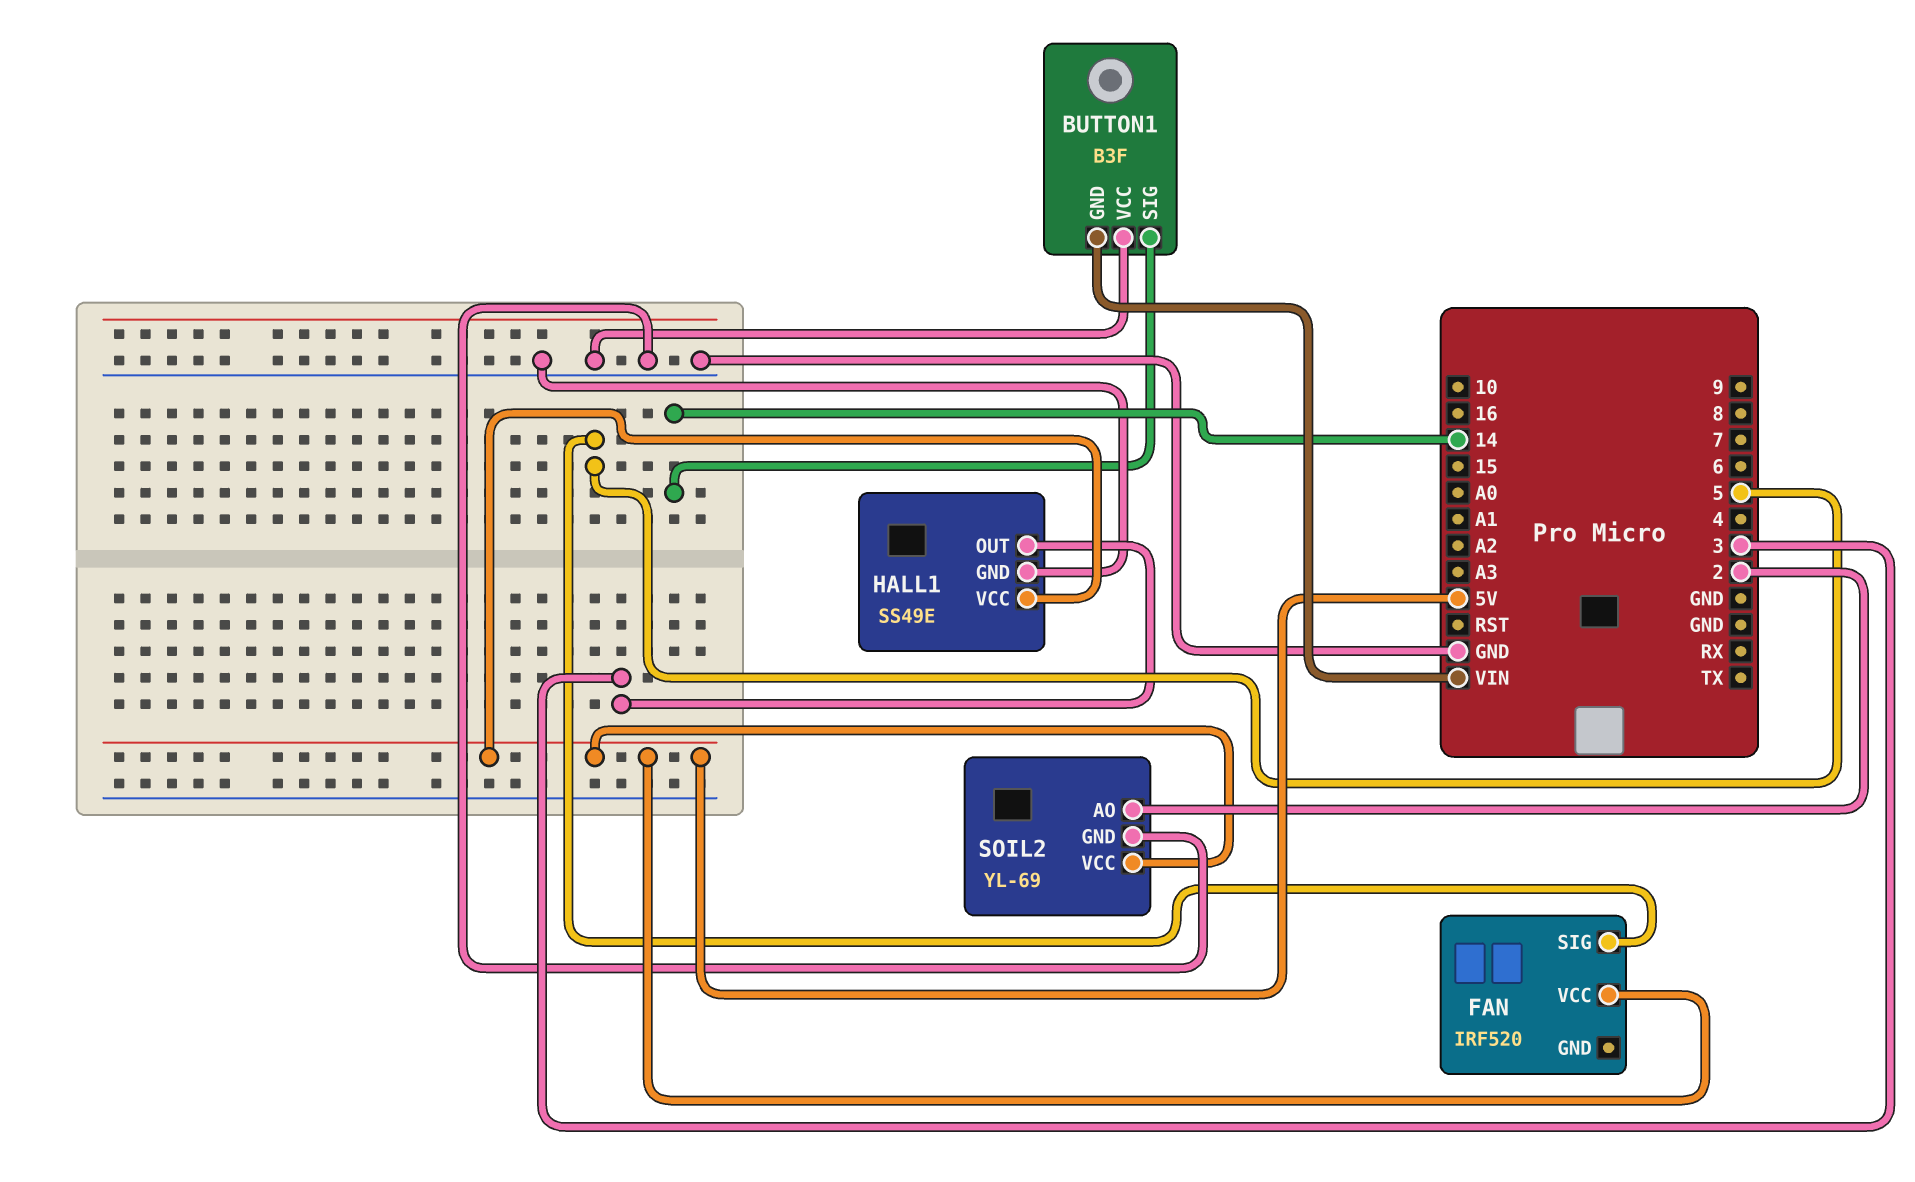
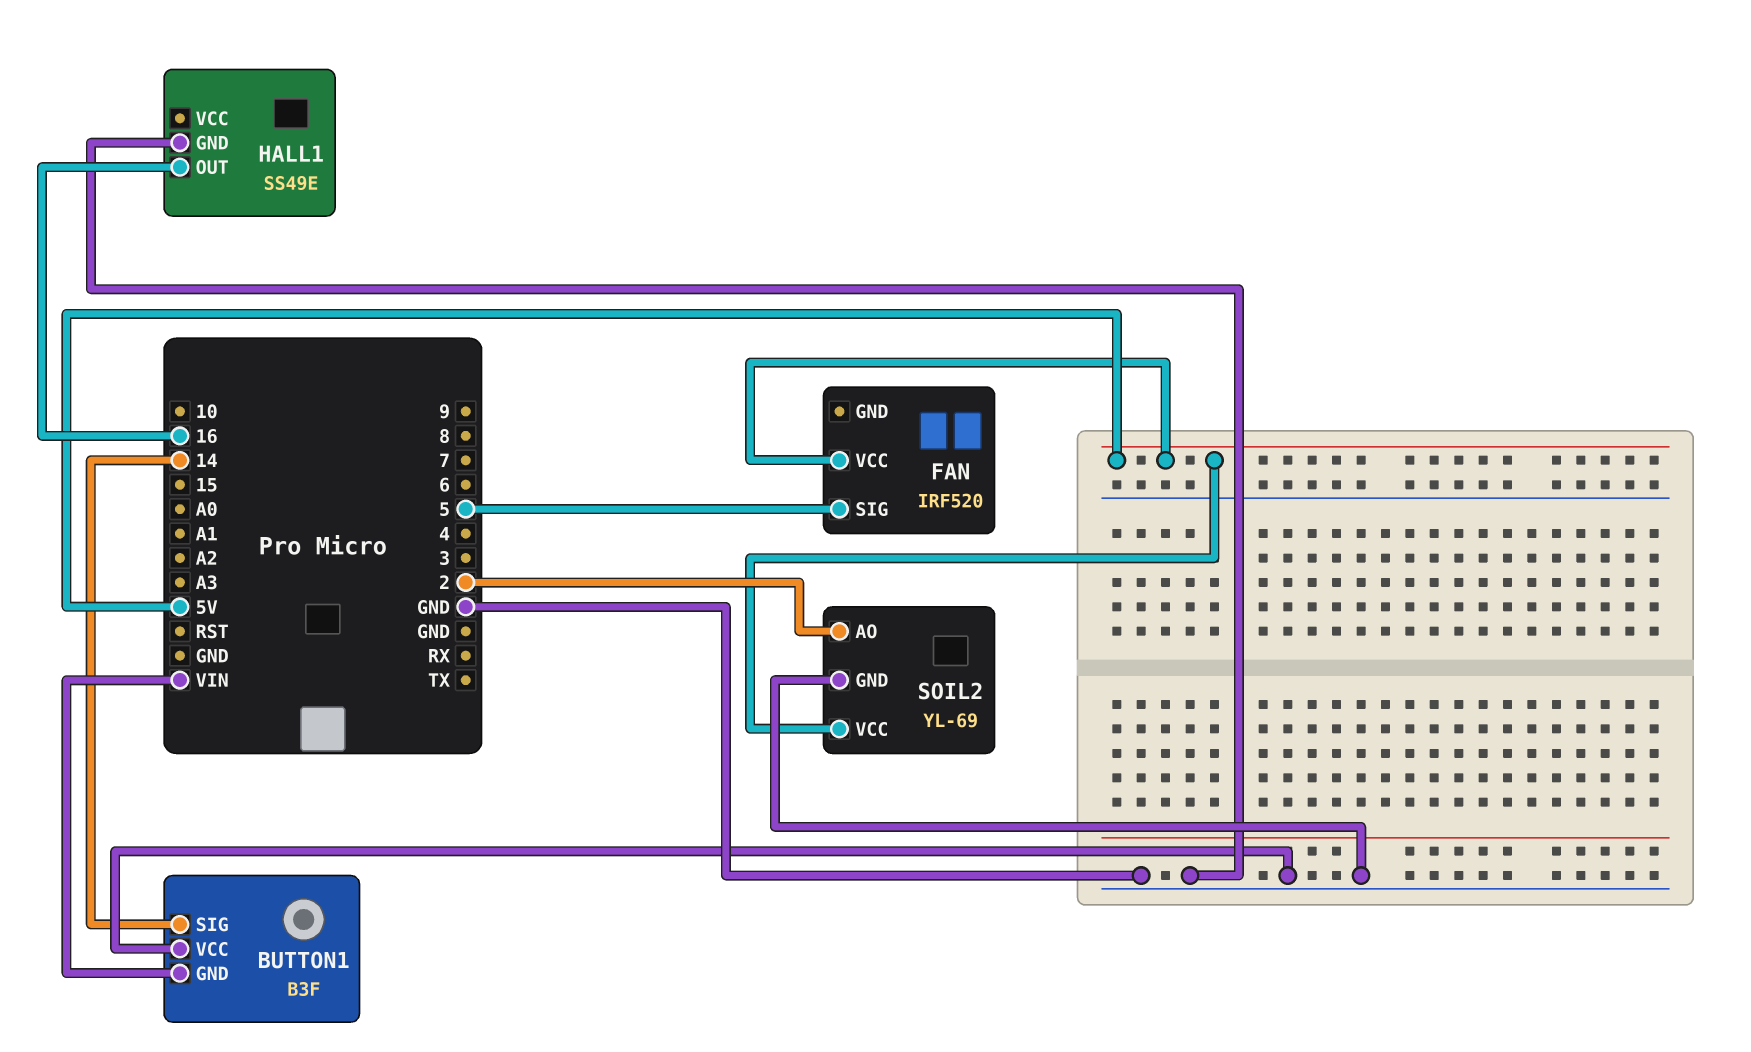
HALL1 pin OUT: 3 -> 16
HALL1 pin VCC: 5V -> none

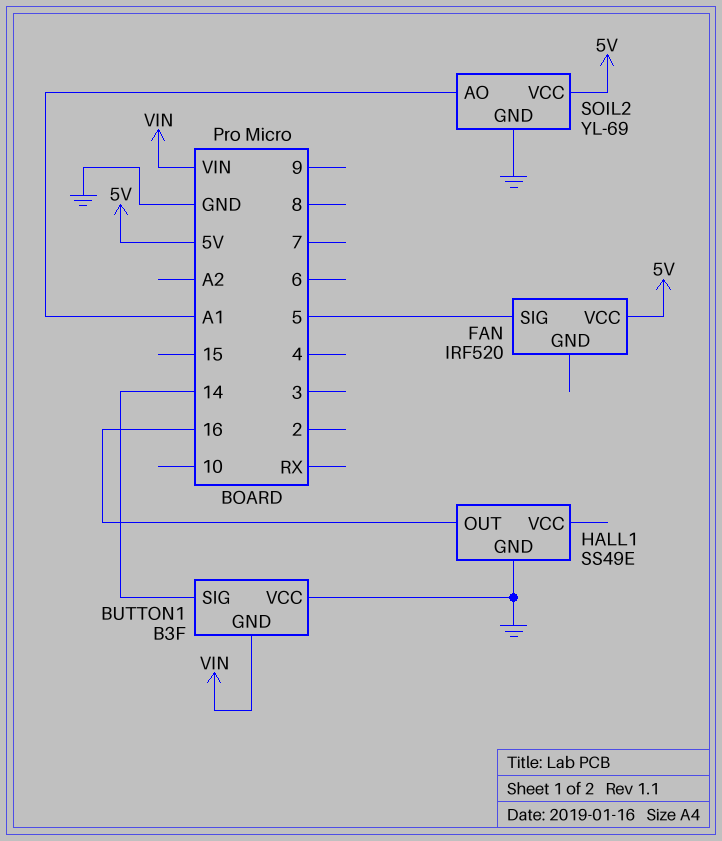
SOIL2 pin AO: 2 -> A1

